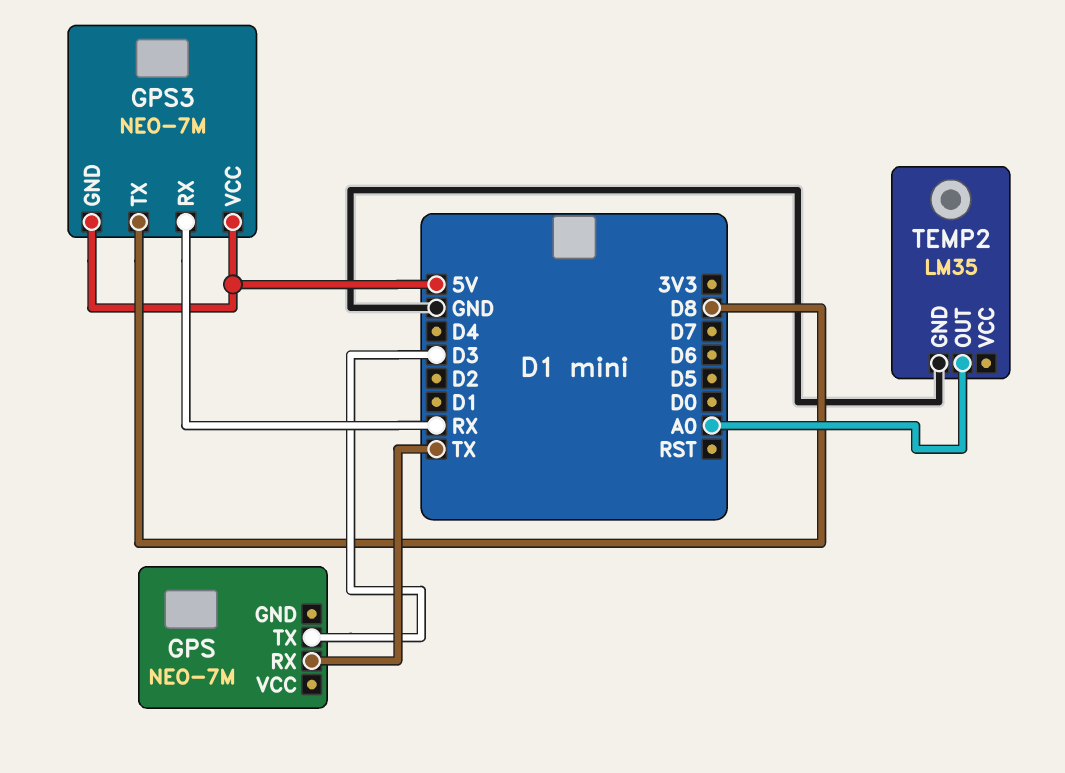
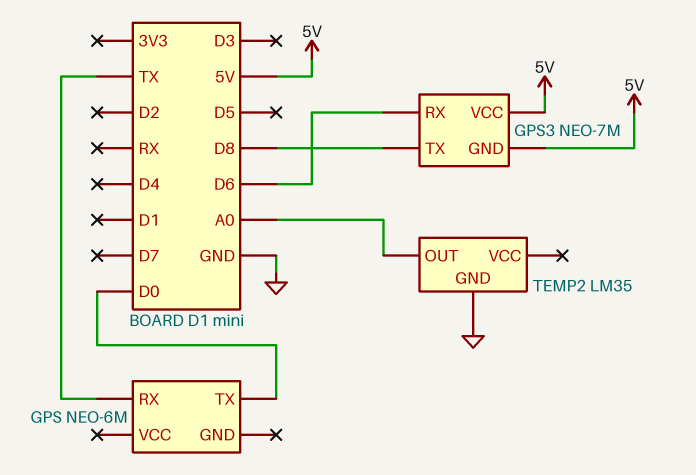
GPS: NEO-7M -> NEO-6M
GPS pin TX: D3 -> D0
GPS3 pin RX: RX -> D6

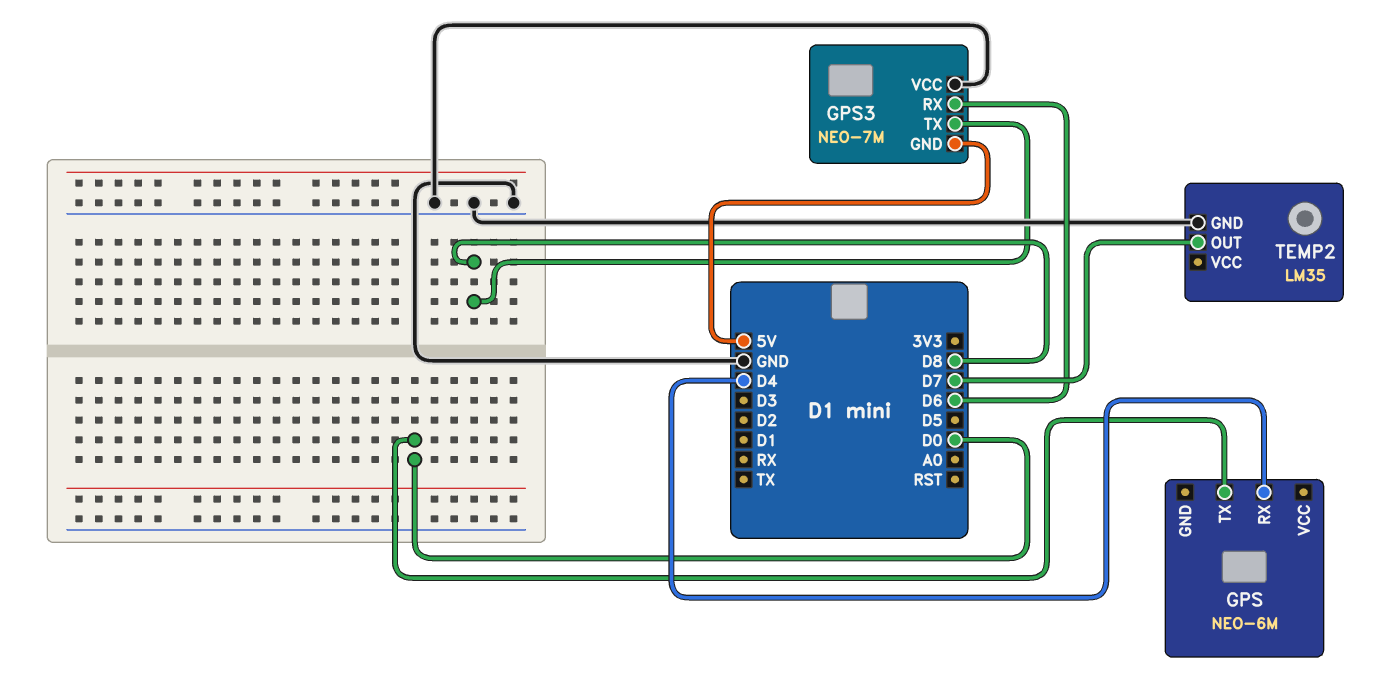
GPS pin RX: TX -> D4
GPS3 pin VCC: 5V -> GND
TEMP2 pin OUT: A0 -> D7

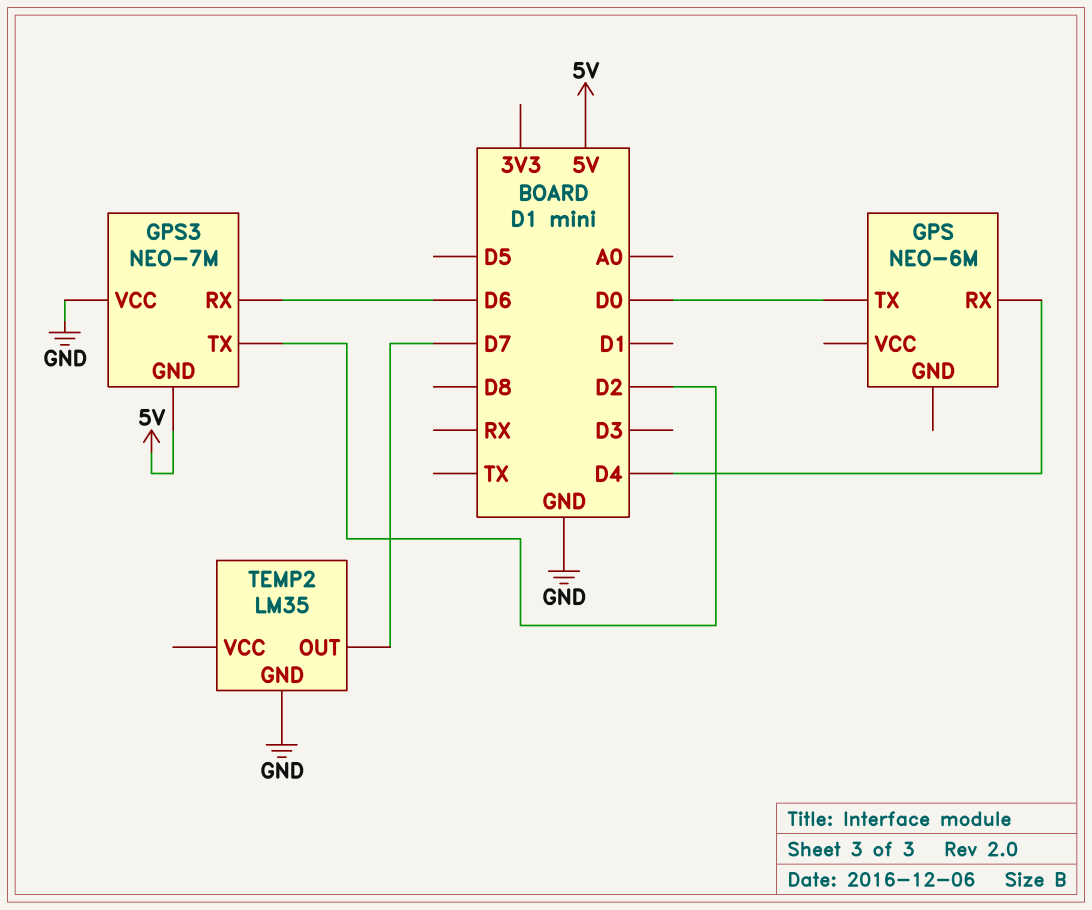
GPS3 pin TX: D8 -> D2

